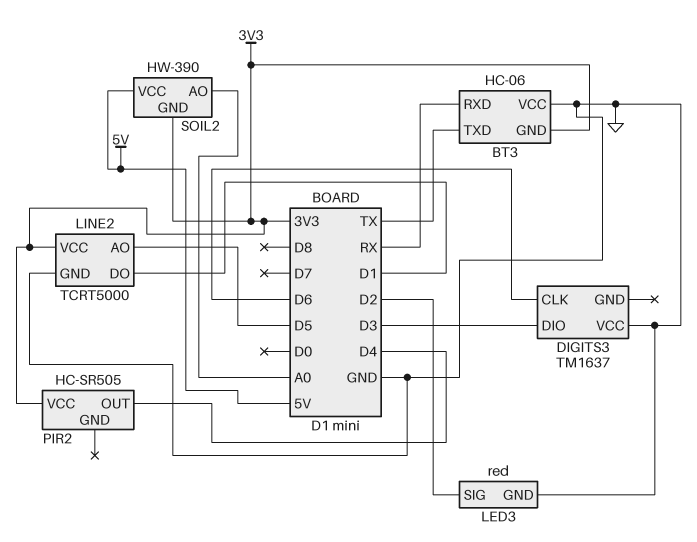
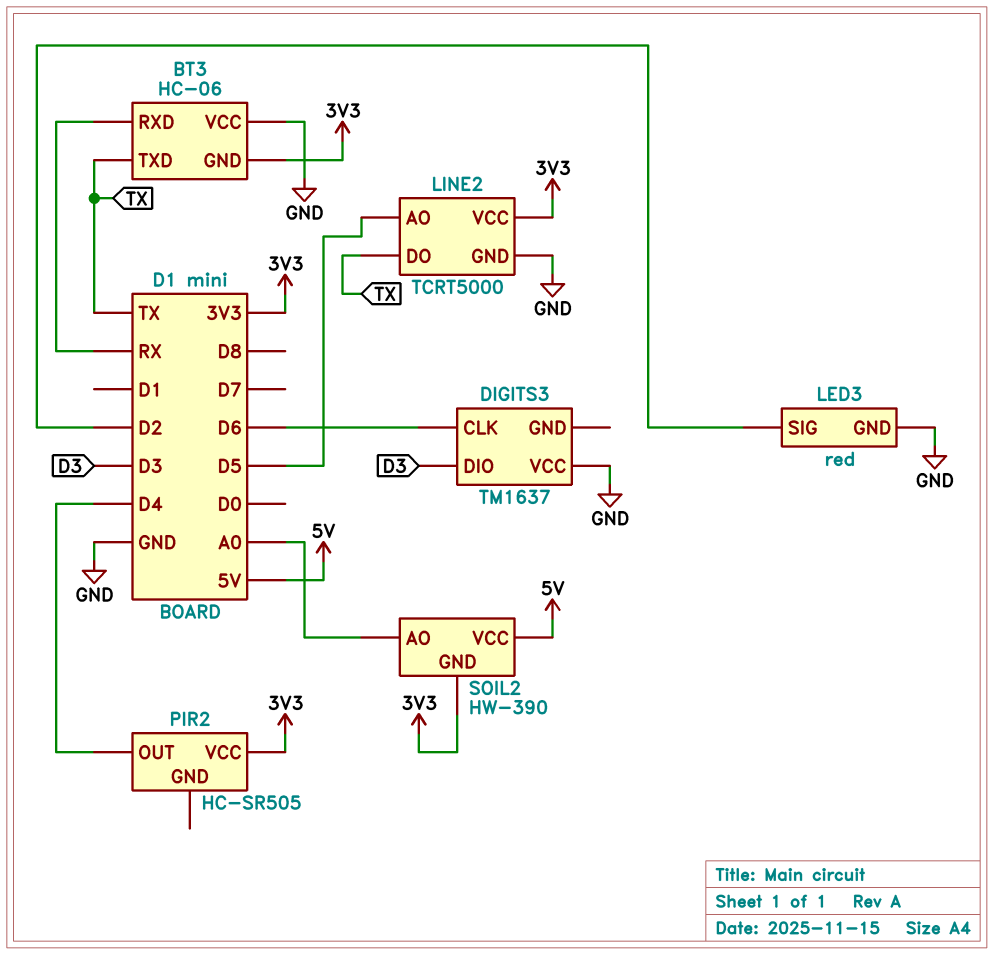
LINE2 pin DO: D1 -> TX

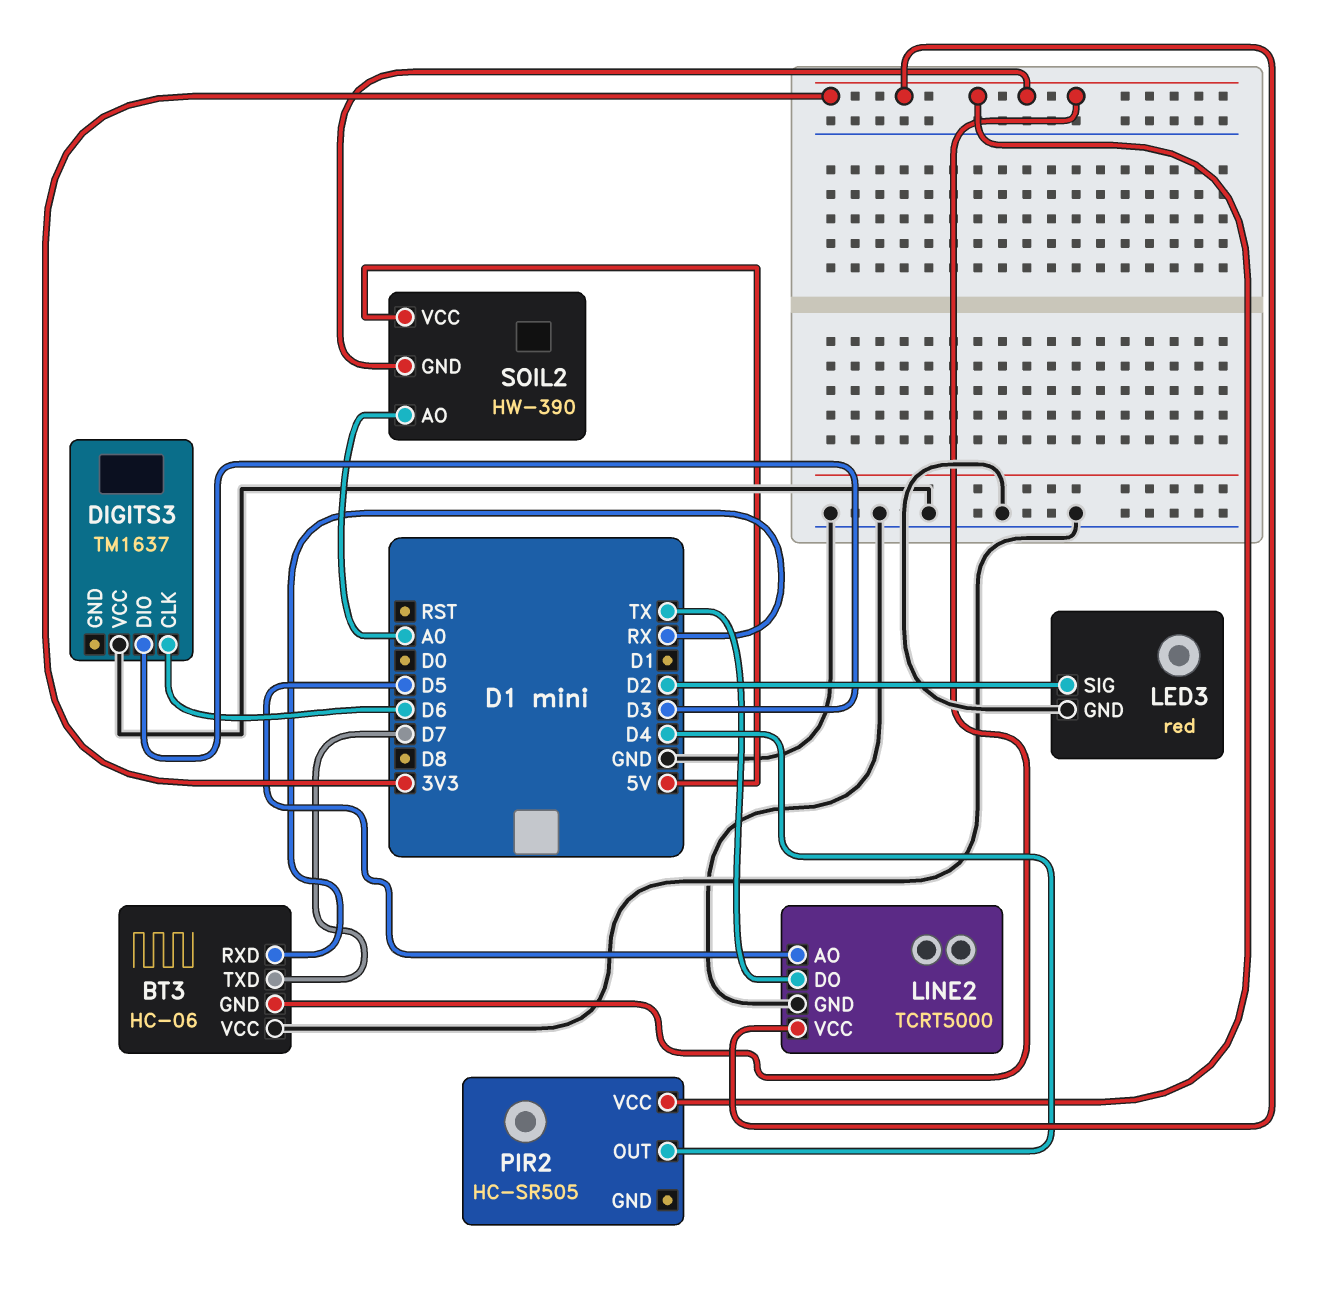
BT3 pin TXD: TX -> D7

